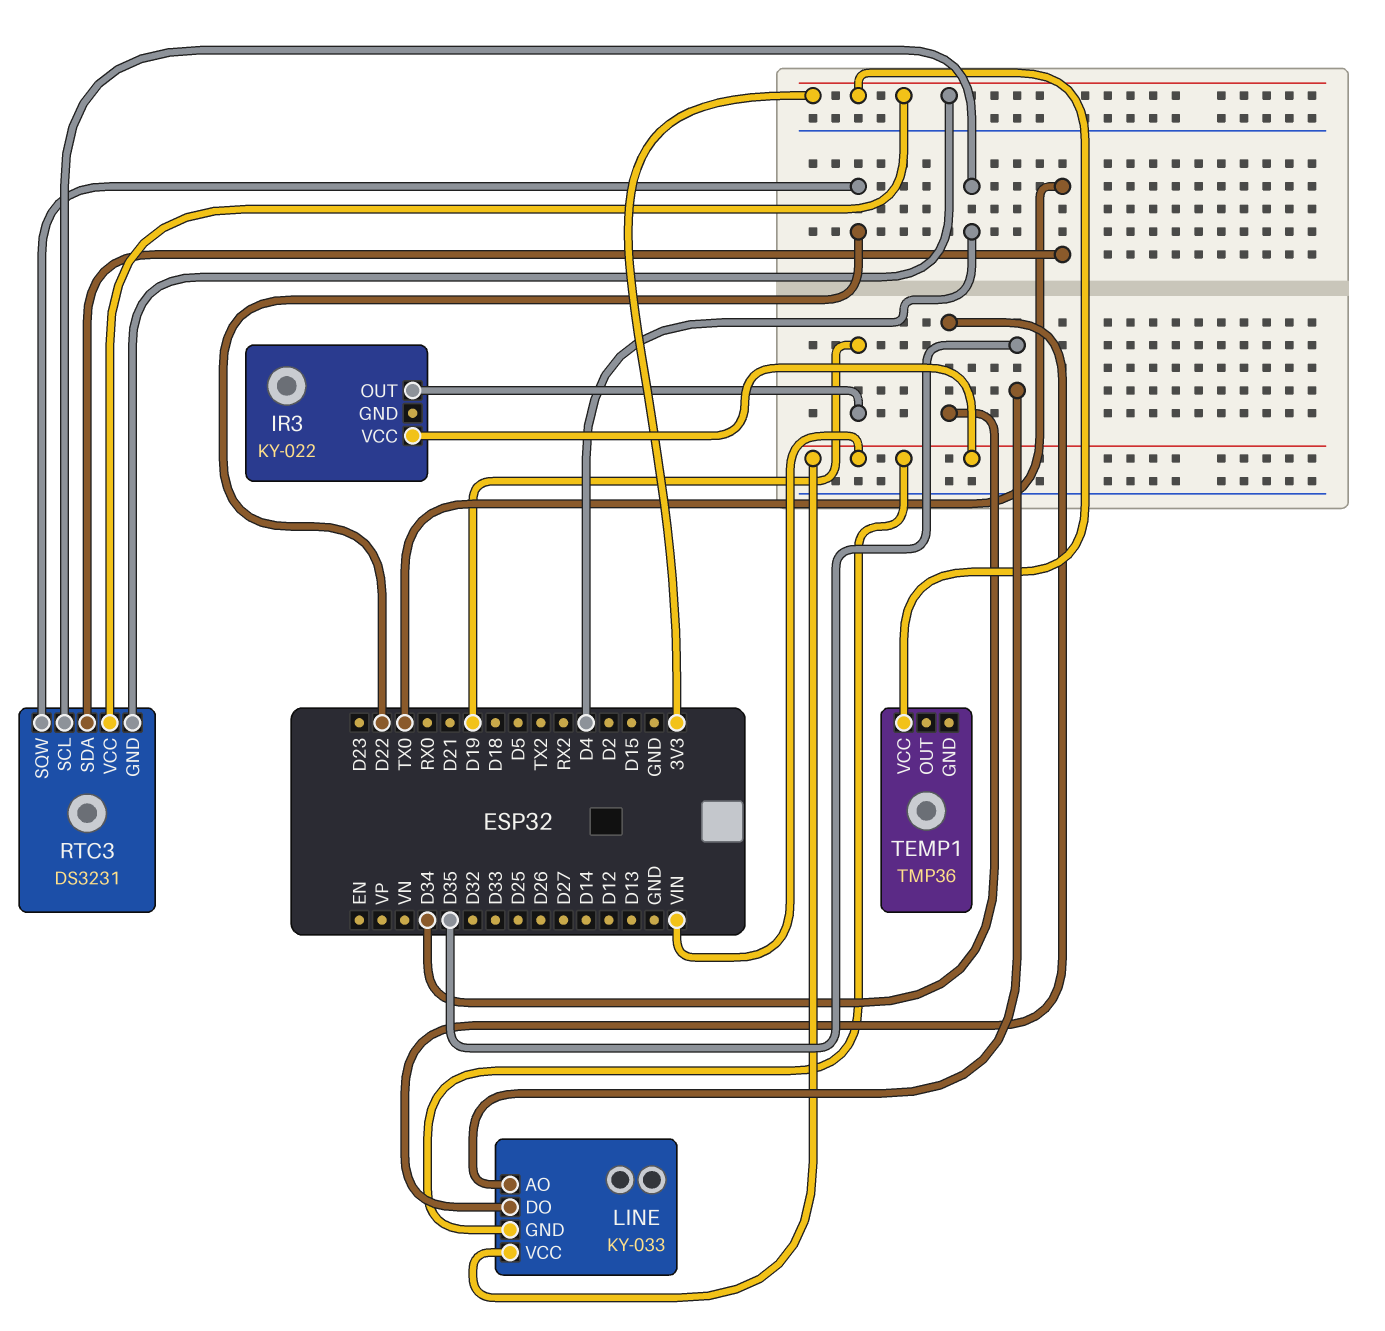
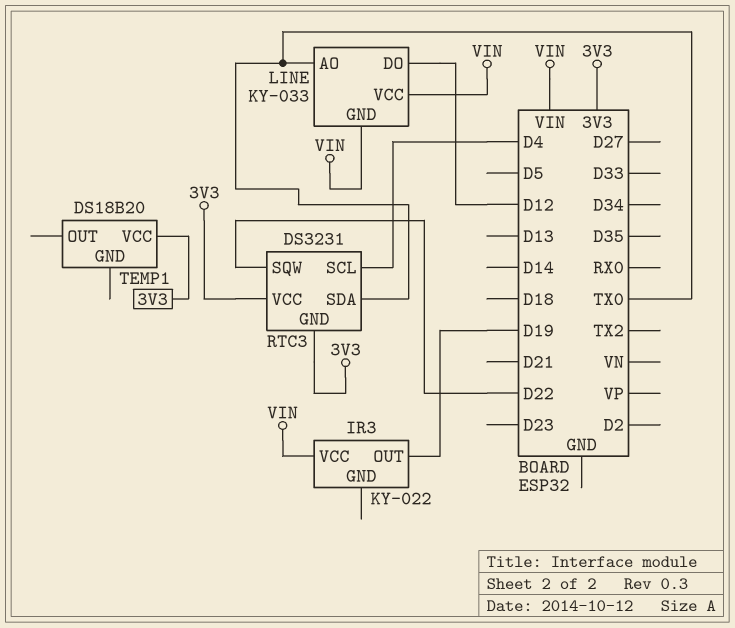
LINE pin AO: D35 -> TX0
LINE pin DO: D34 -> D12
TEMP1: TMP36 -> DS18B20

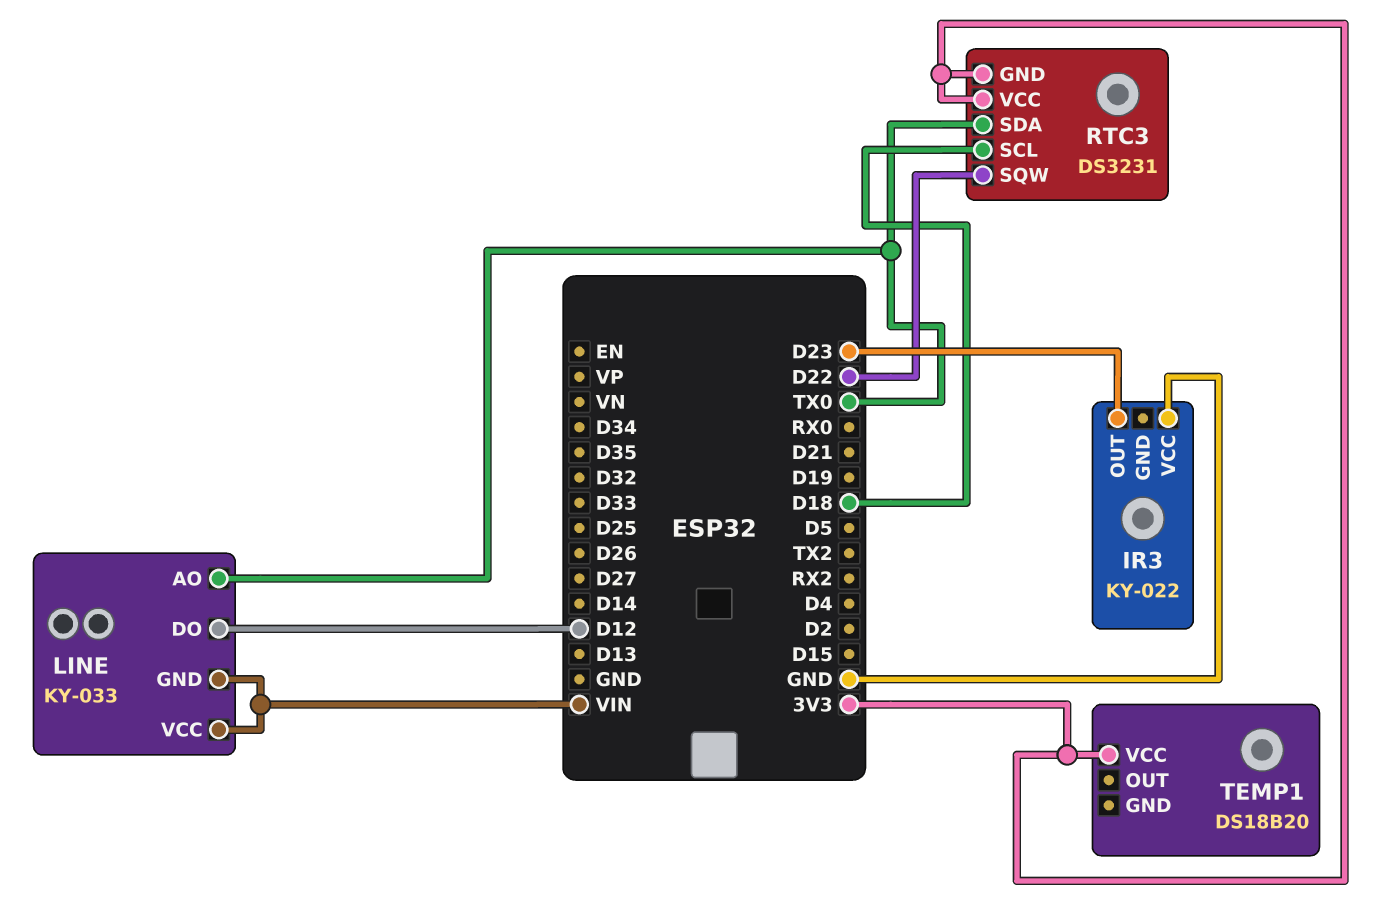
IR3 pin OUT: D19 -> D23
IR3 pin VCC: VIN -> GND
RTC3 pin SCL: D4 -> D18

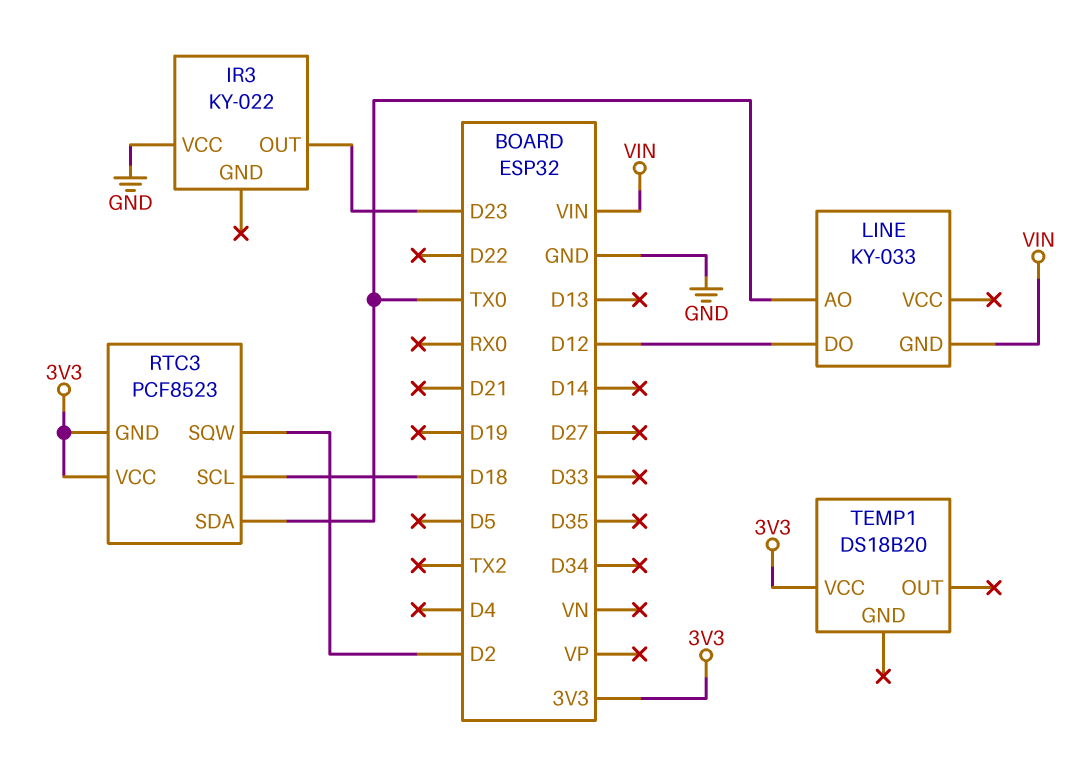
LINE pin VCC: VIN -> none
RTC3: DS3231 -> PCF8523
RTC3 pin SQW: D22 -> D2

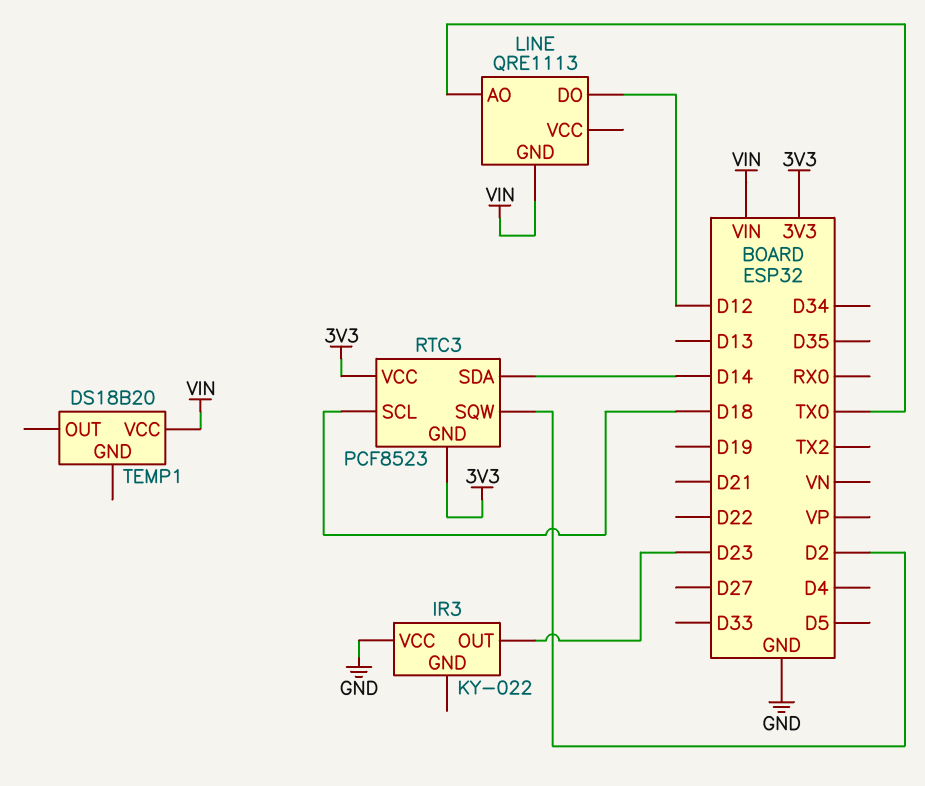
LINE: KY-033 -> QRE1113
RTC3 pin SDA: TX0 -> D14
TEMP1 pin VCC: 3V3 -> VIN

